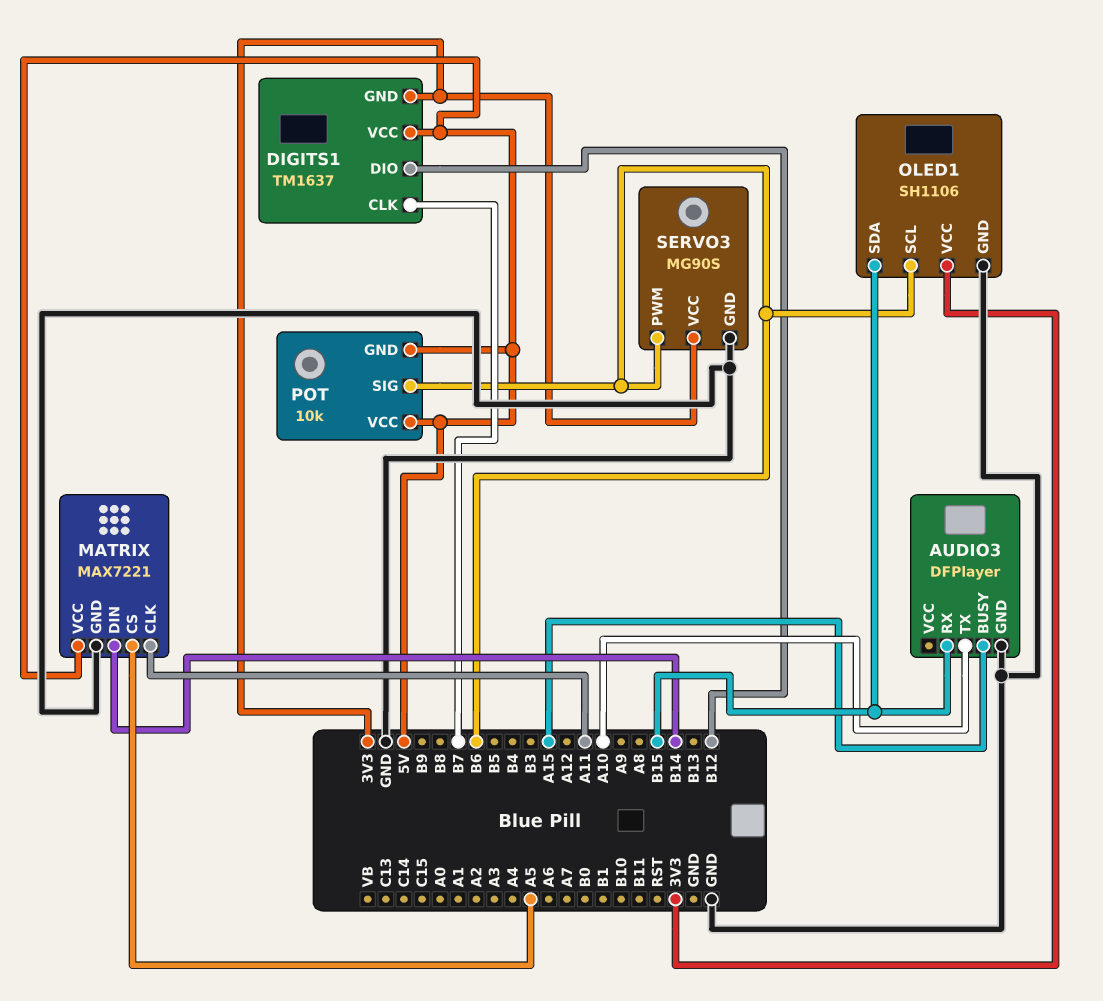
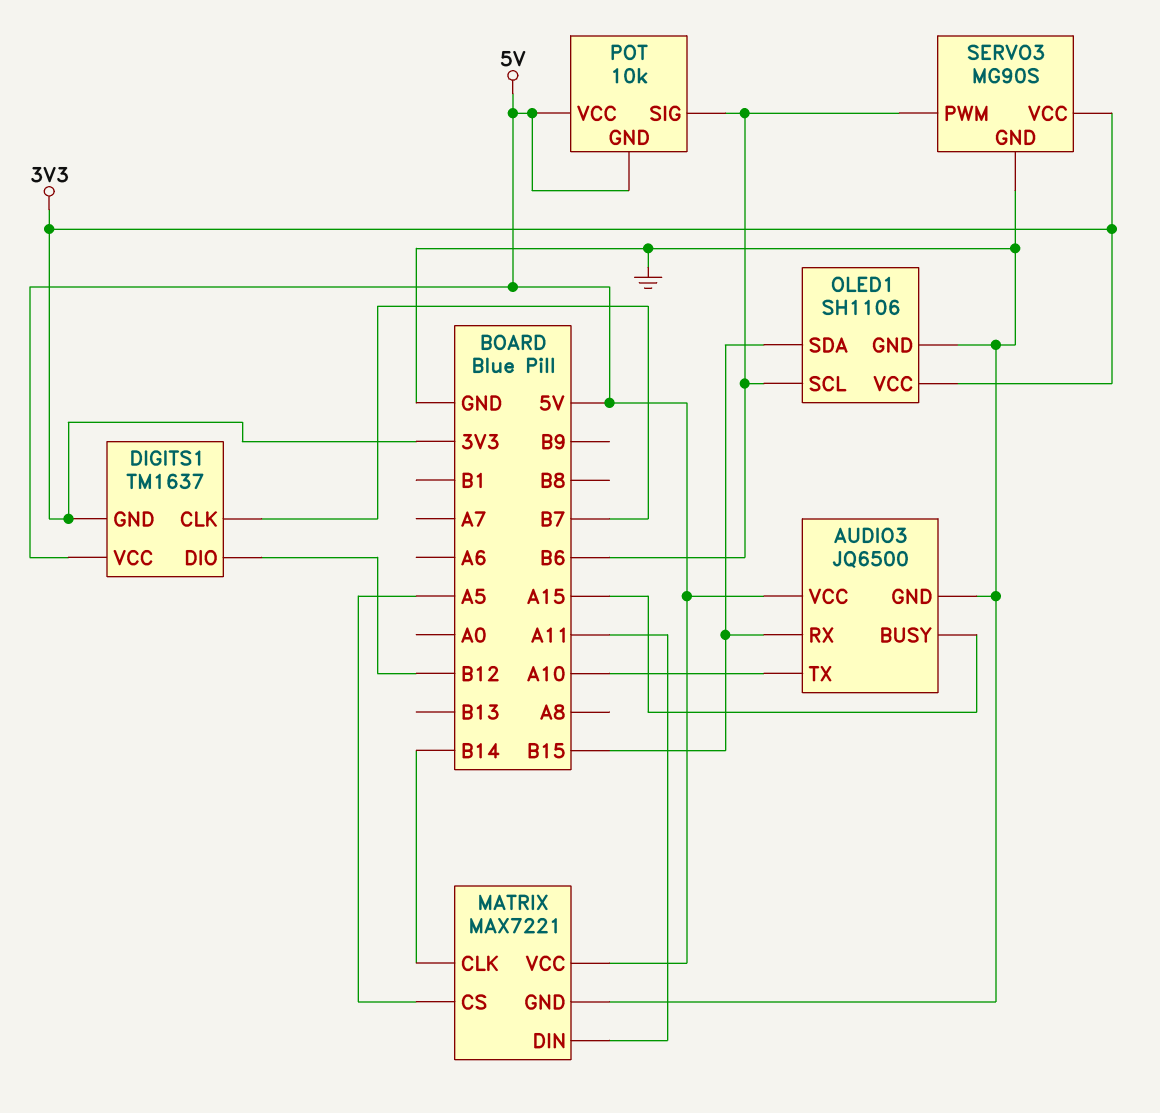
AUDIO3: DFPlayer -> JQ6500
AUDIO3 pin VCC: none -> 5V
MATRIX pin CLK: A11 -> B14
MATRIX pin DIN: B14 -> A11

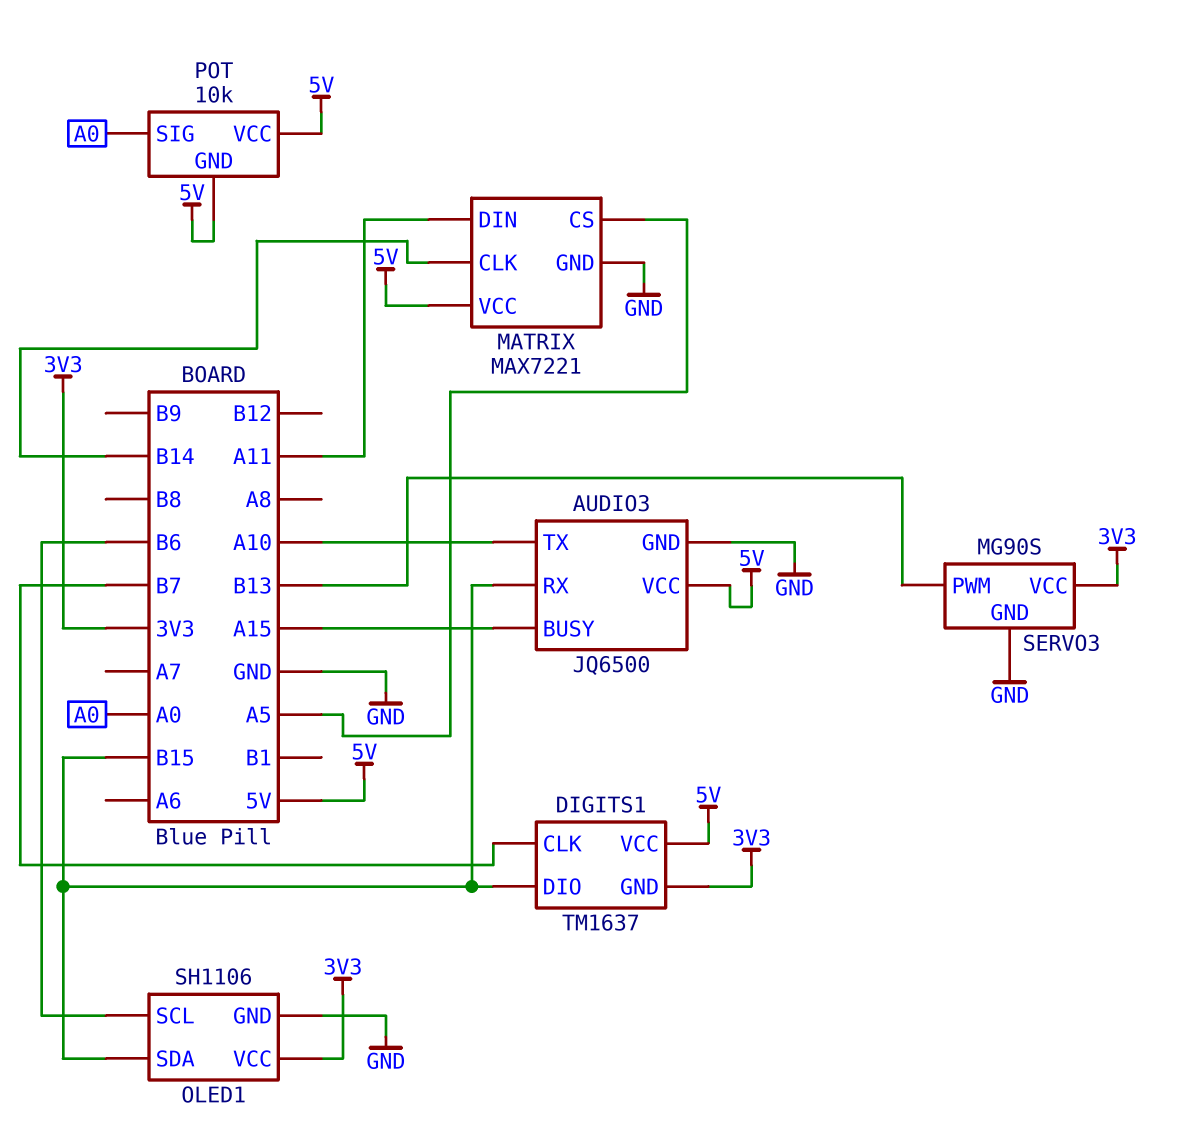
DIGITS1 pin DIO: B12 -> B15
POT pin SIG: B6 -> A0
SERVO3 pin PWM: B6 -> B13

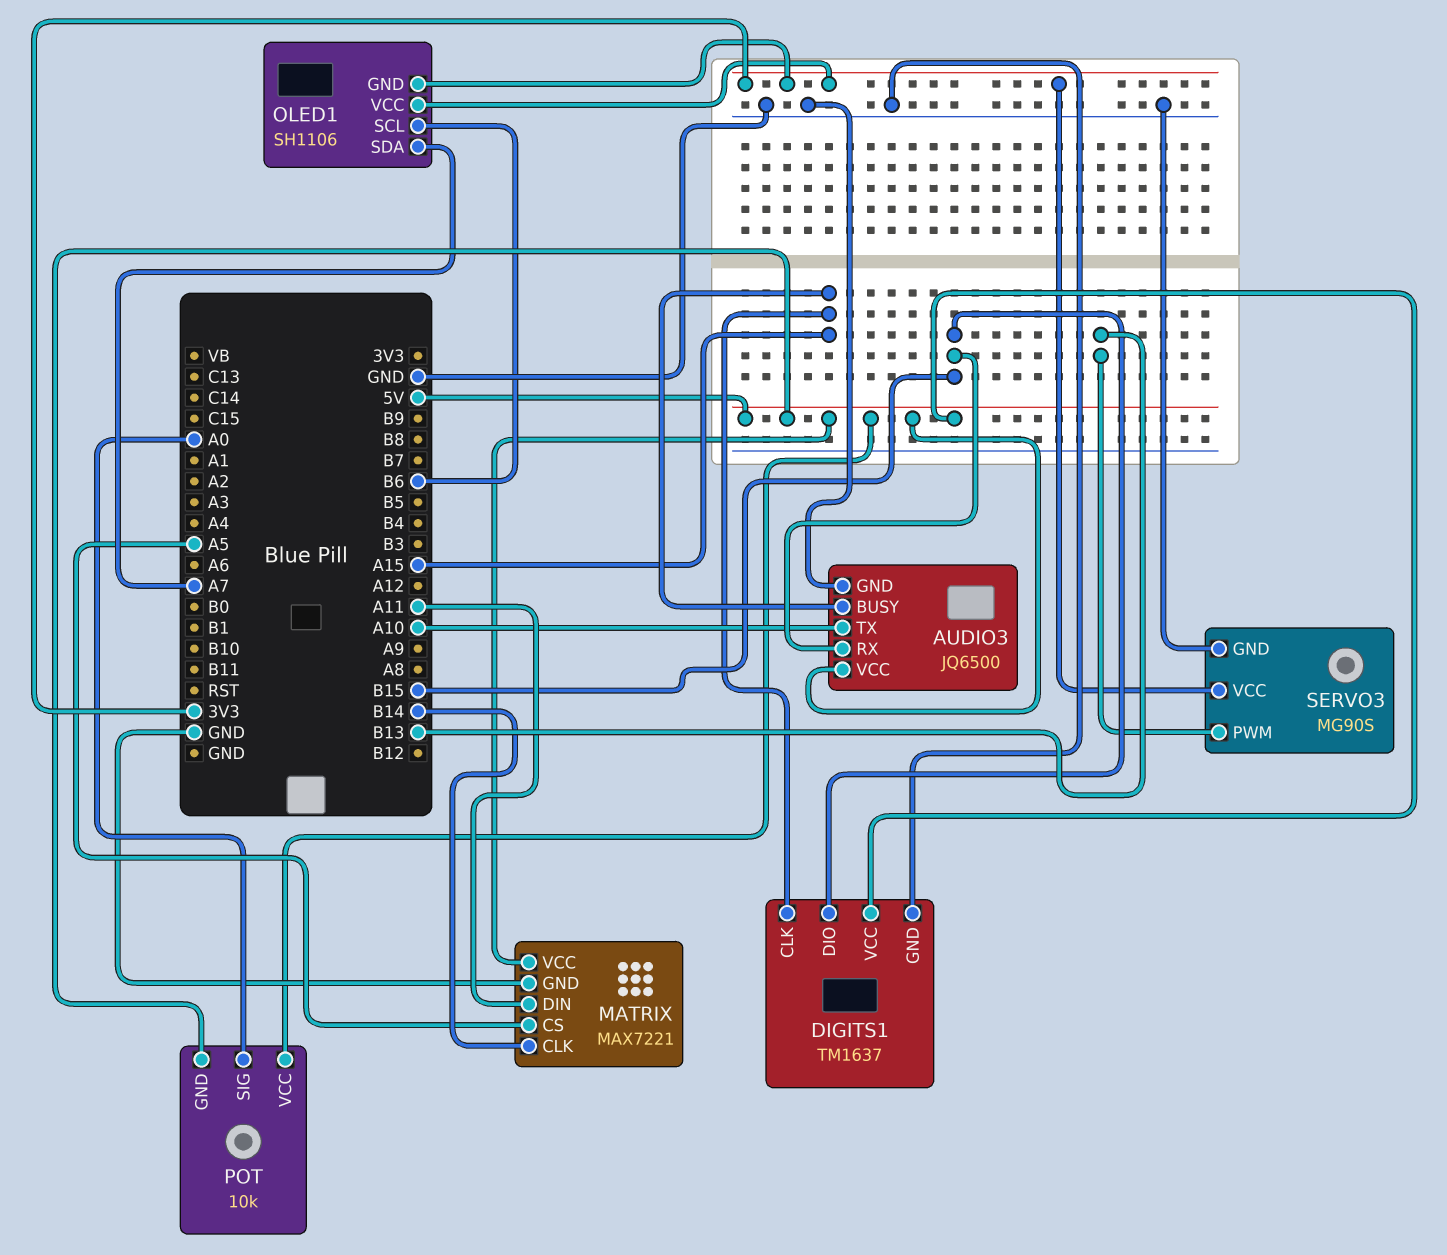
DIGITS1 pin CLK: B7 -> A15
DIGITS1 pin GND: 3V3 -> GND
OLED1 pin GND: GND -> 3V3
OLED1 pin SDA: B15 -> A7

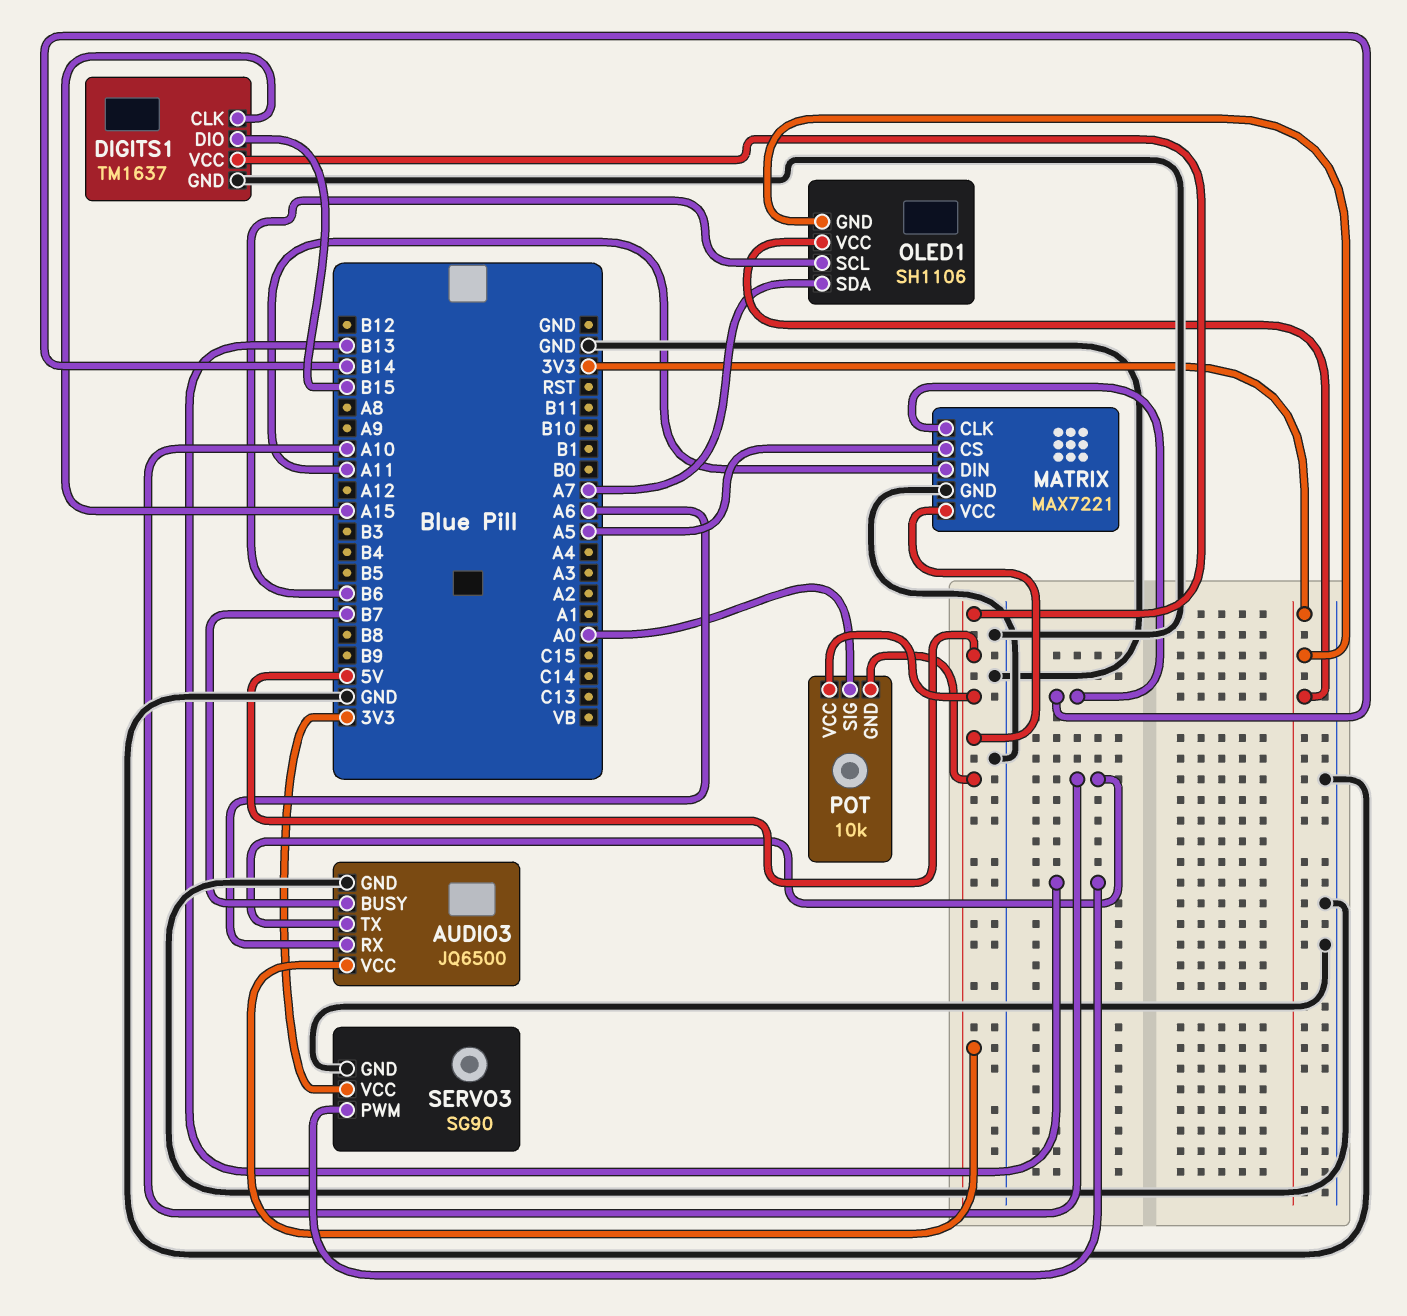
AUDIO3 pin BUSY: A15 -> B7
AUDIO3 pin RX: B15 -> A6
SERVO3: MG90S -> SG90

